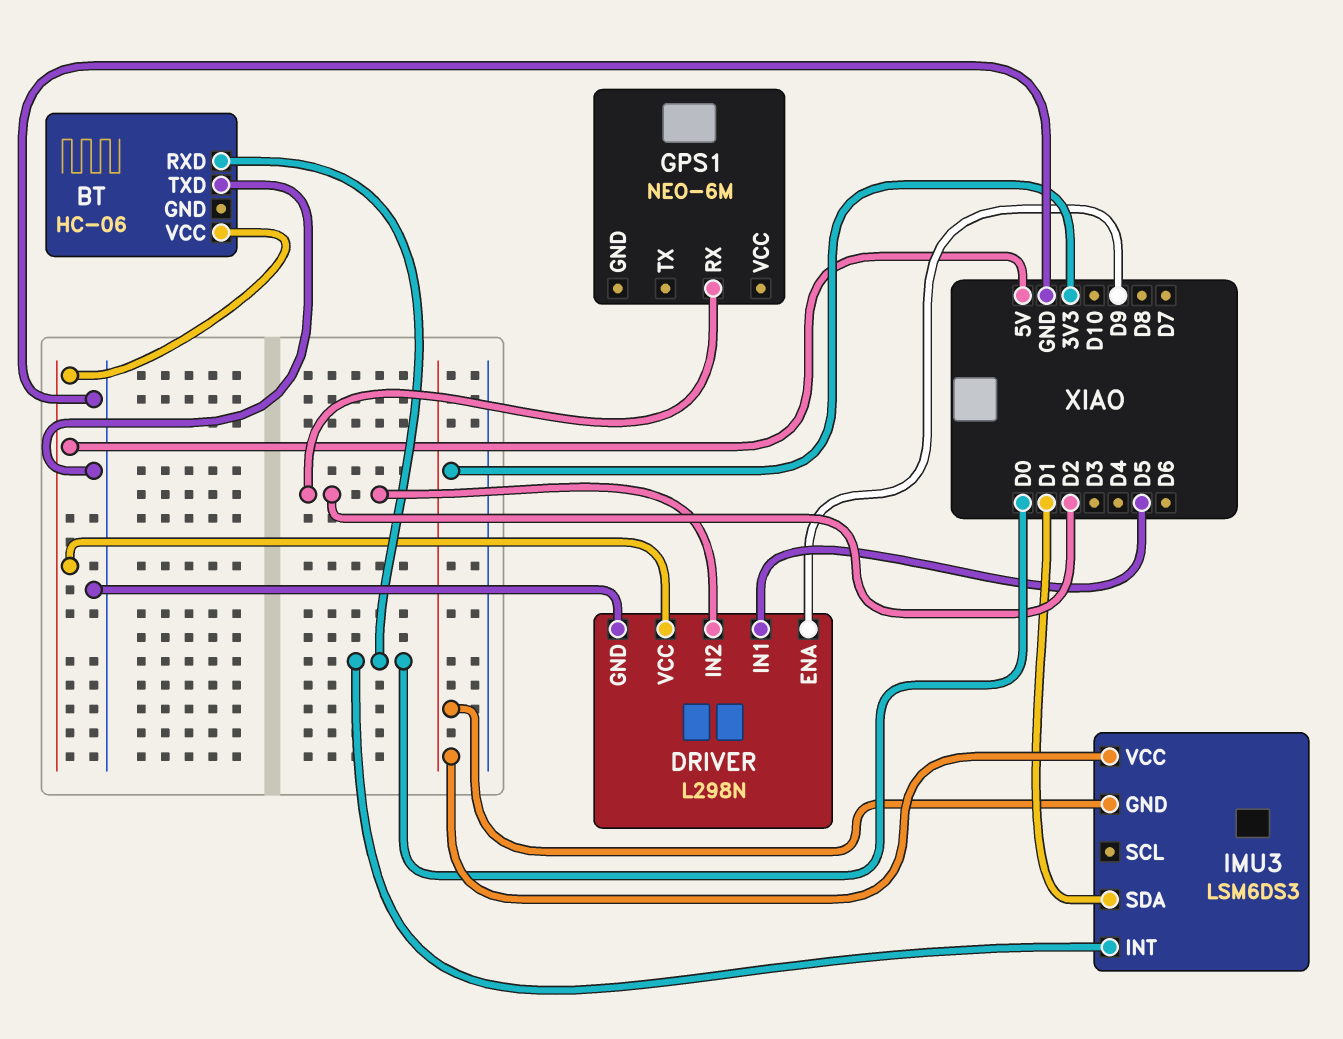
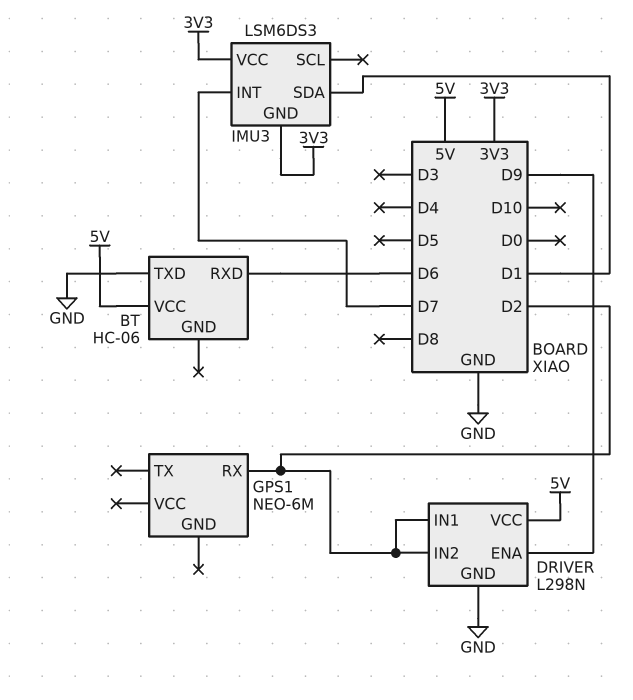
BT pin RXD: D0 -> D6
DRIVER pin IN1: D5 -> D2
IMU3 pin INT: D0 -> D7

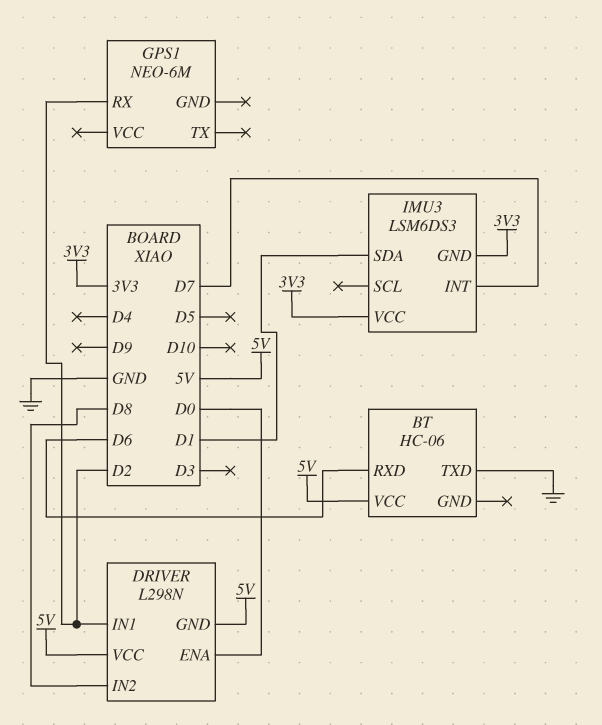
DRIVER pin ENA: D9 -> D0
DRIVER pin GND: GND -> 5V
DRIVER pin IN2: D2 -> D8

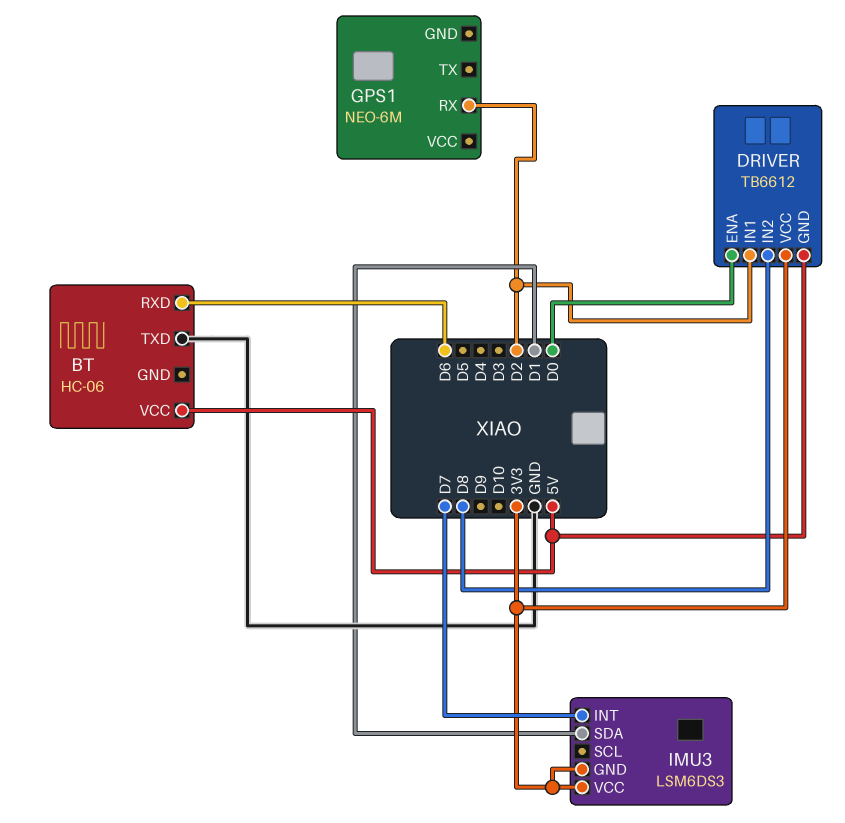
DRIVER: L298N -> TB6612
DRIVER pin VCC: 5V -> 3V3

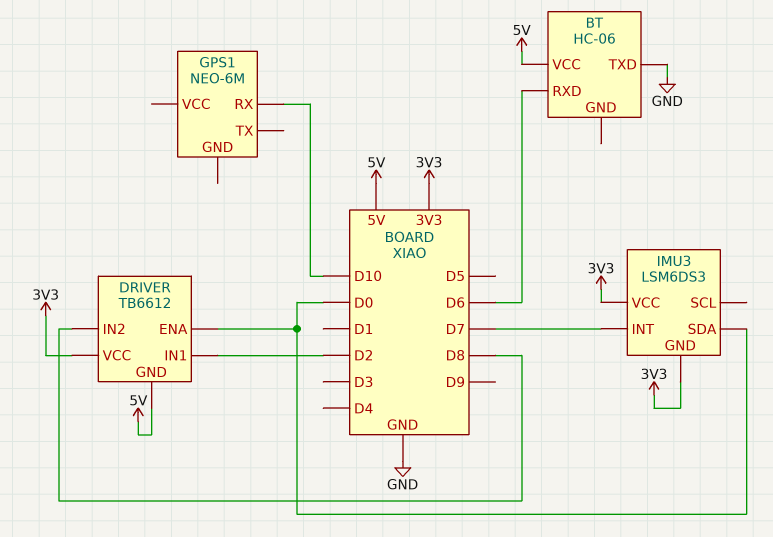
GPS1 pin RX: D2 -> D10
IMU3 pin SDA: D1 -> D0

